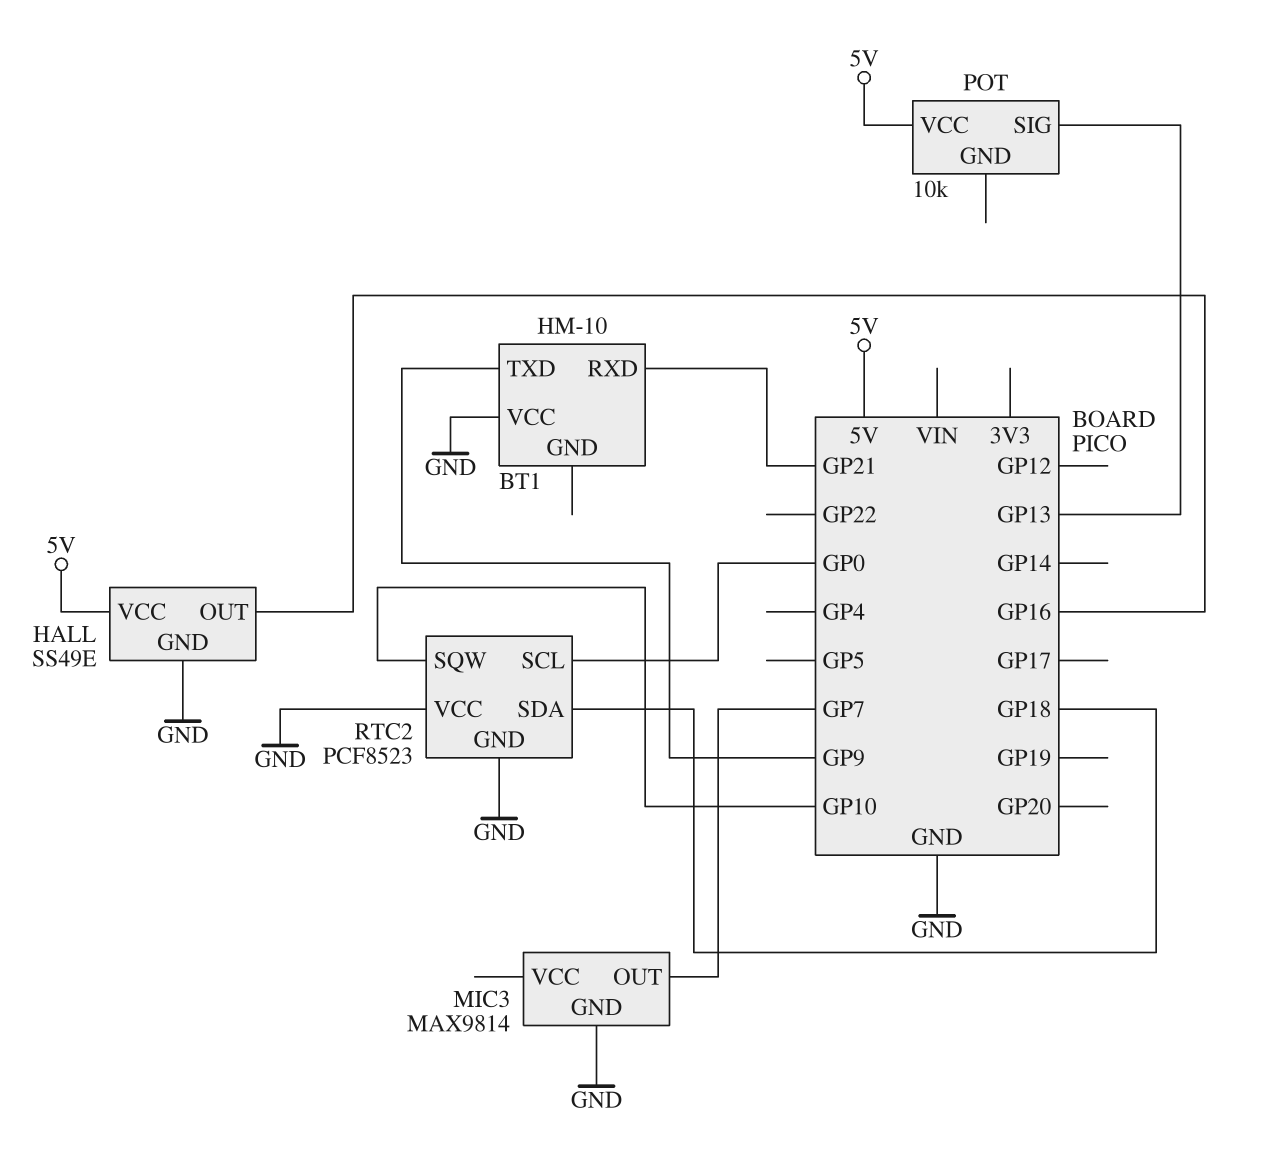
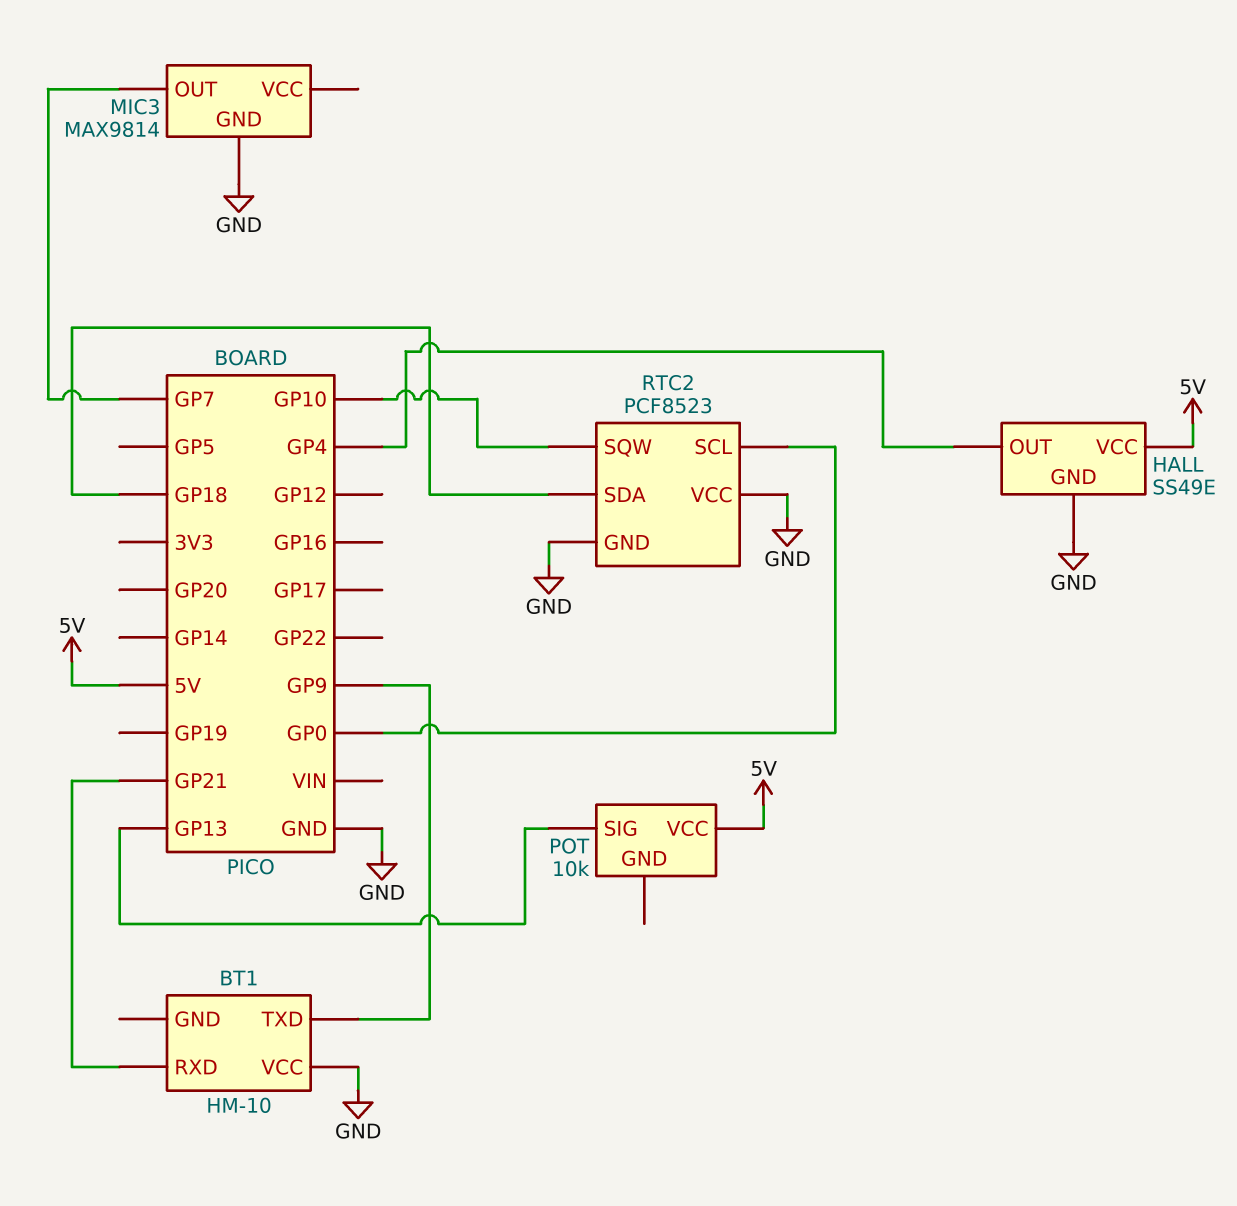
HALL pin OUT: GP16 -> GP4

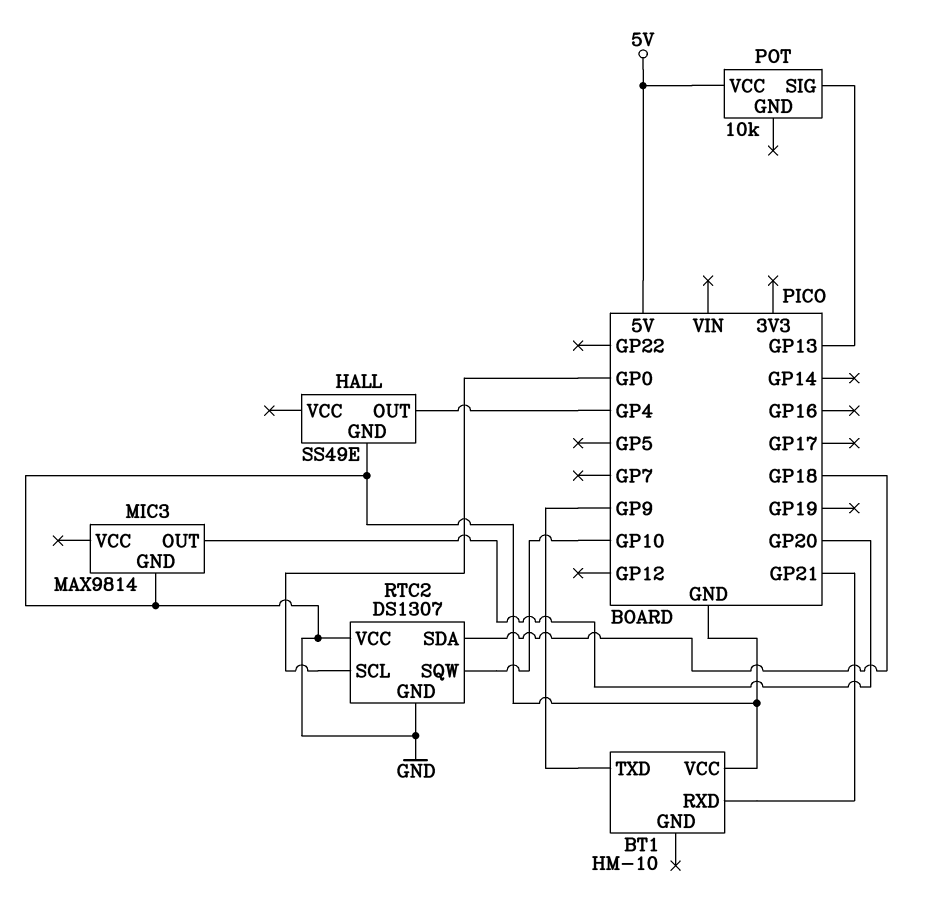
HALL pin VCC: 5V -> none
MIC3 pin OUT: GP7 -> GP20
RTC2: PCF8523 -> DS1307

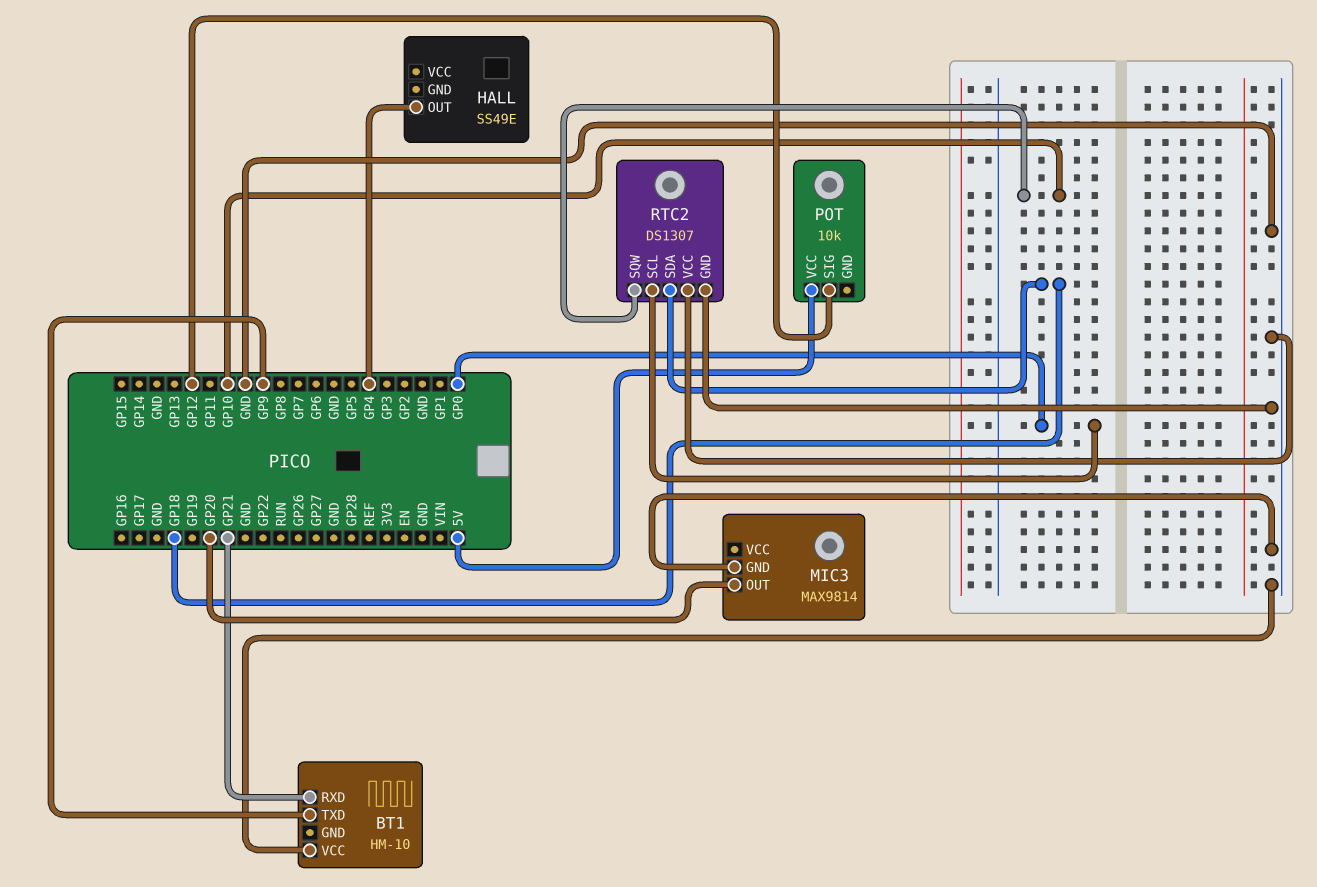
HALL pin GND: GND -> none
POT pin SIG: GP13 -> GP12

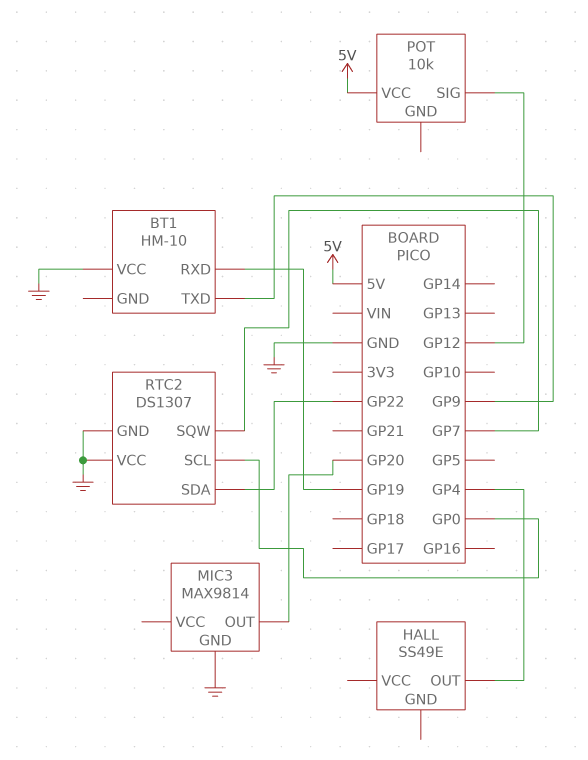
BT1 pin RXD: GP21 -> GP19
RTC2 pin SDA: GP18 -> GP22
RTC2 pin SQW: GP10 -> GP7

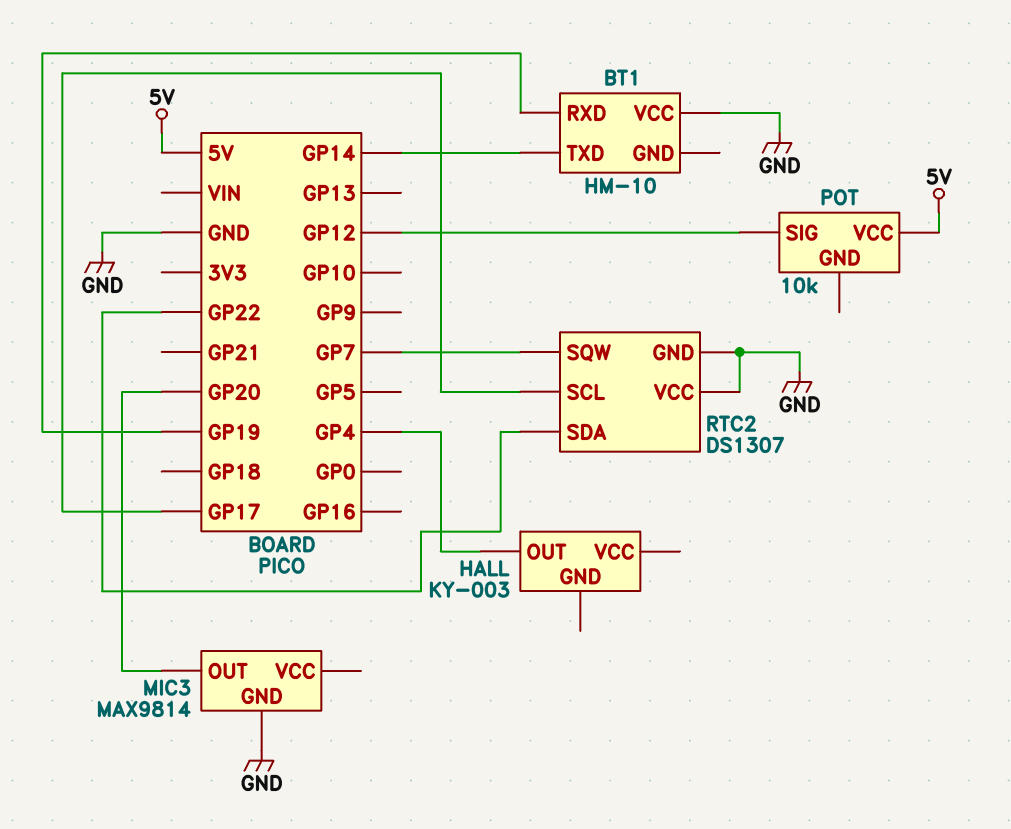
BT1 pin TXD: GP9 -> GP14
HALL: SS49E -> KY-003
RTC2 pin SCL: GP0 -> GP17

